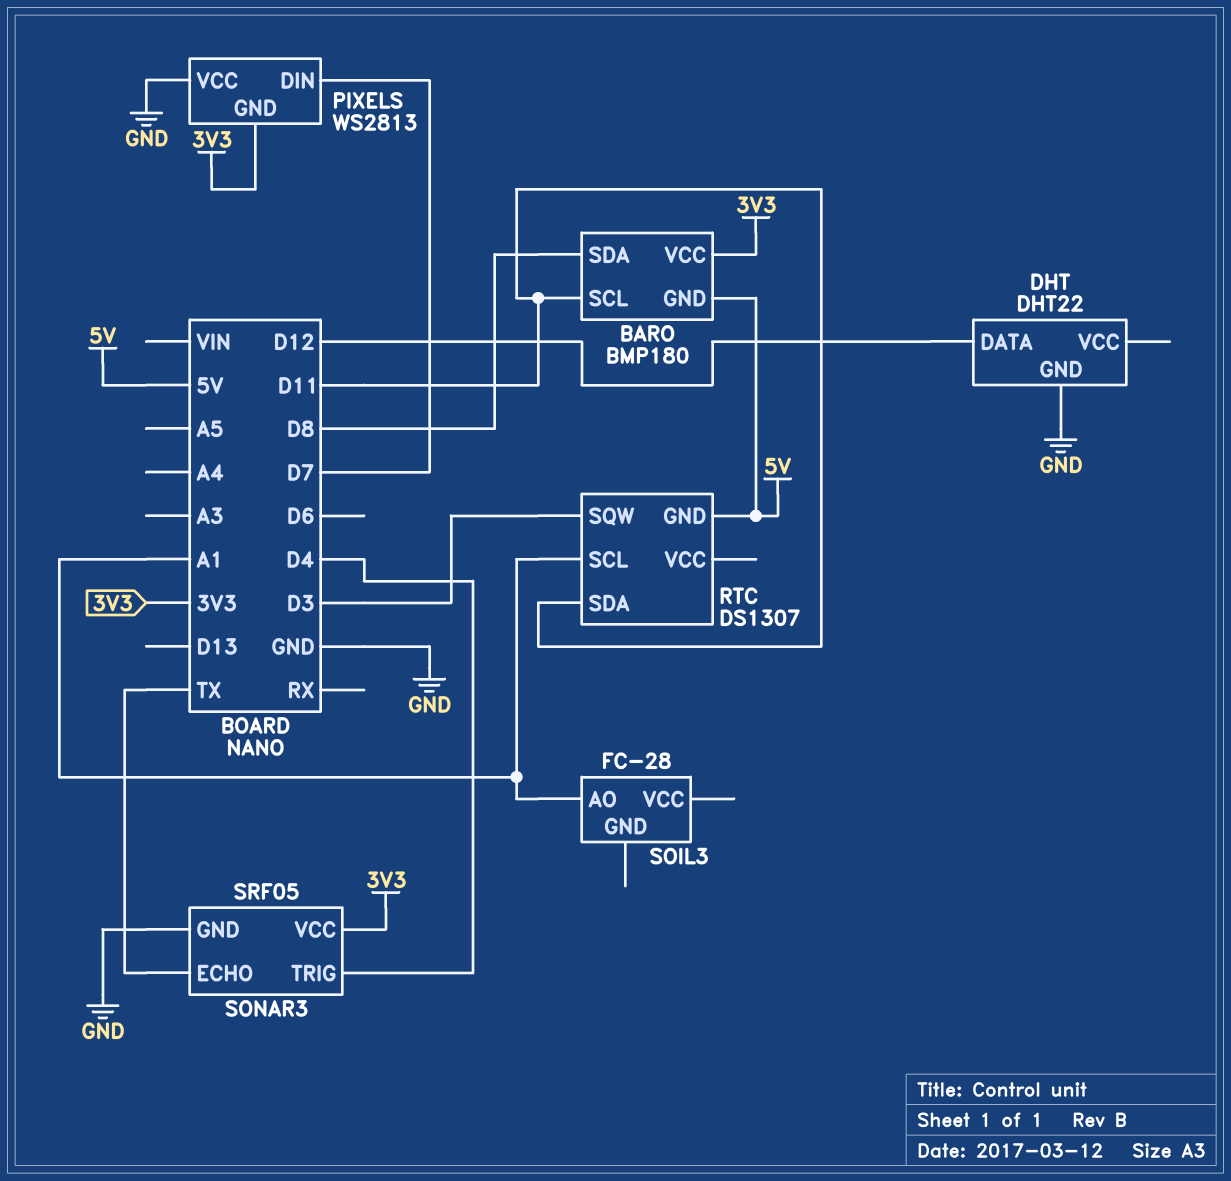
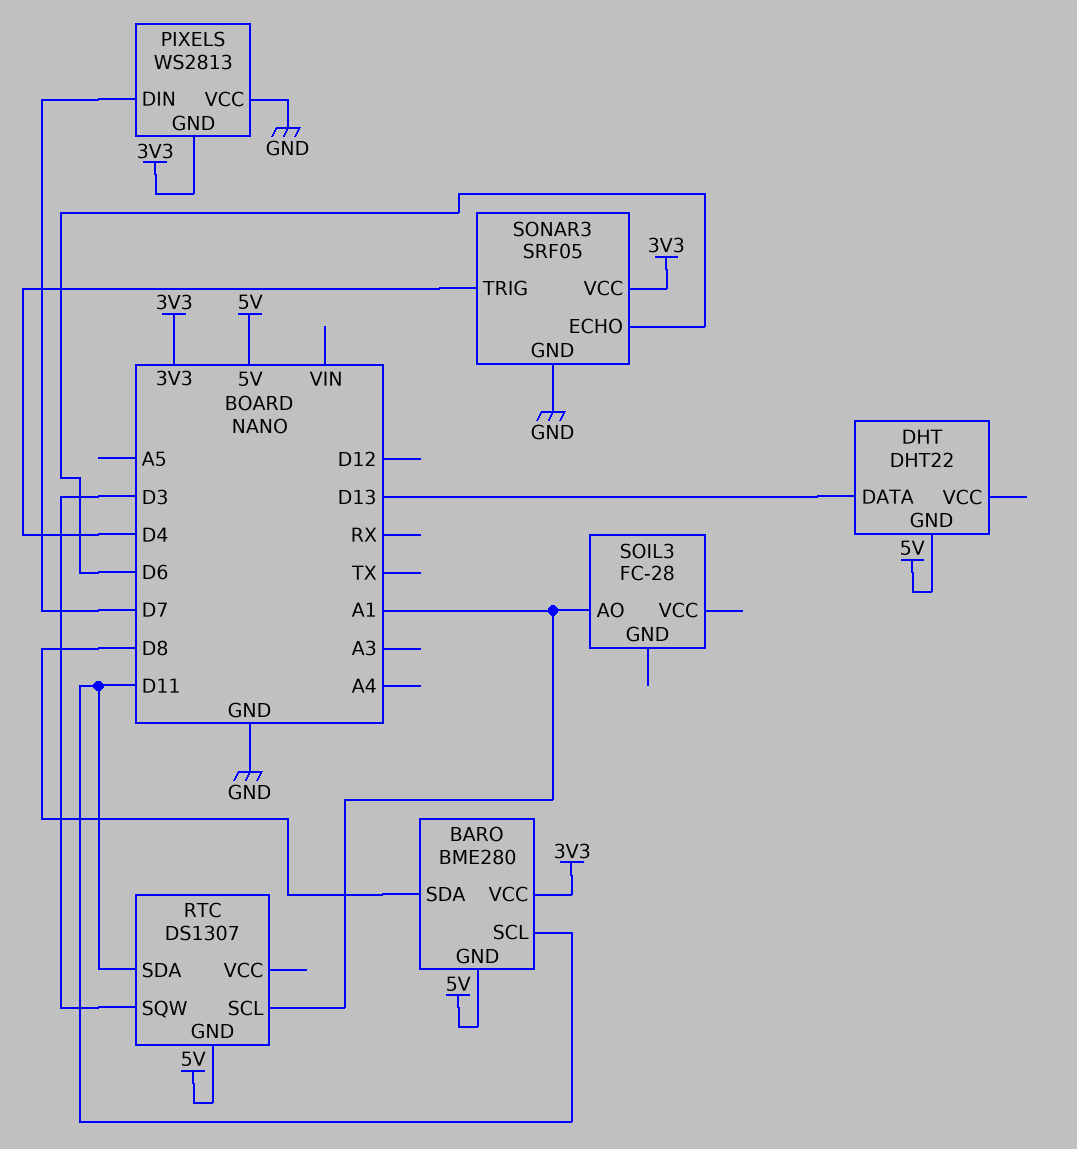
BARO: BMP180 -> BME280
DHT pin DATA: D12 -> D13
DHT pin GND: GND -> 5V
SONAR3 pin ECHO: TX -> D6

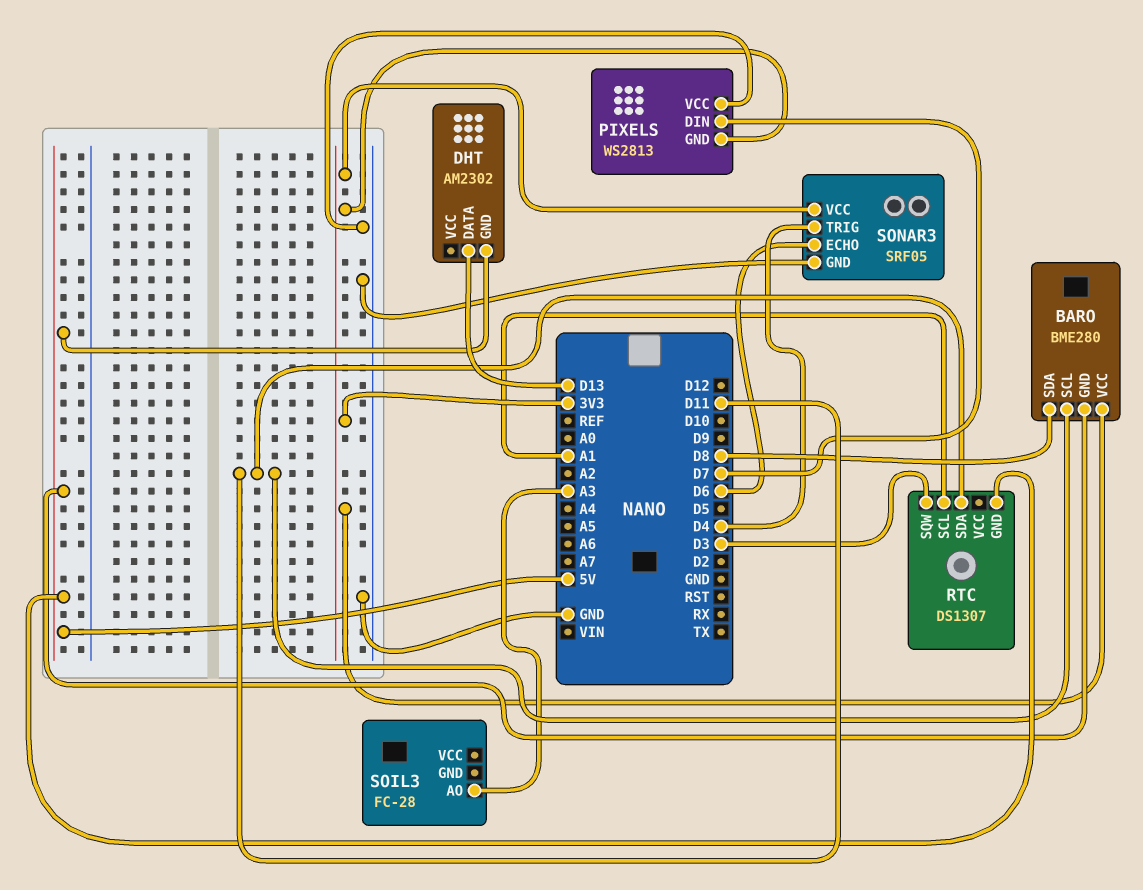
DHT: DHT22 -> AM2302
SOIL3 pin AO: A1 -> A3

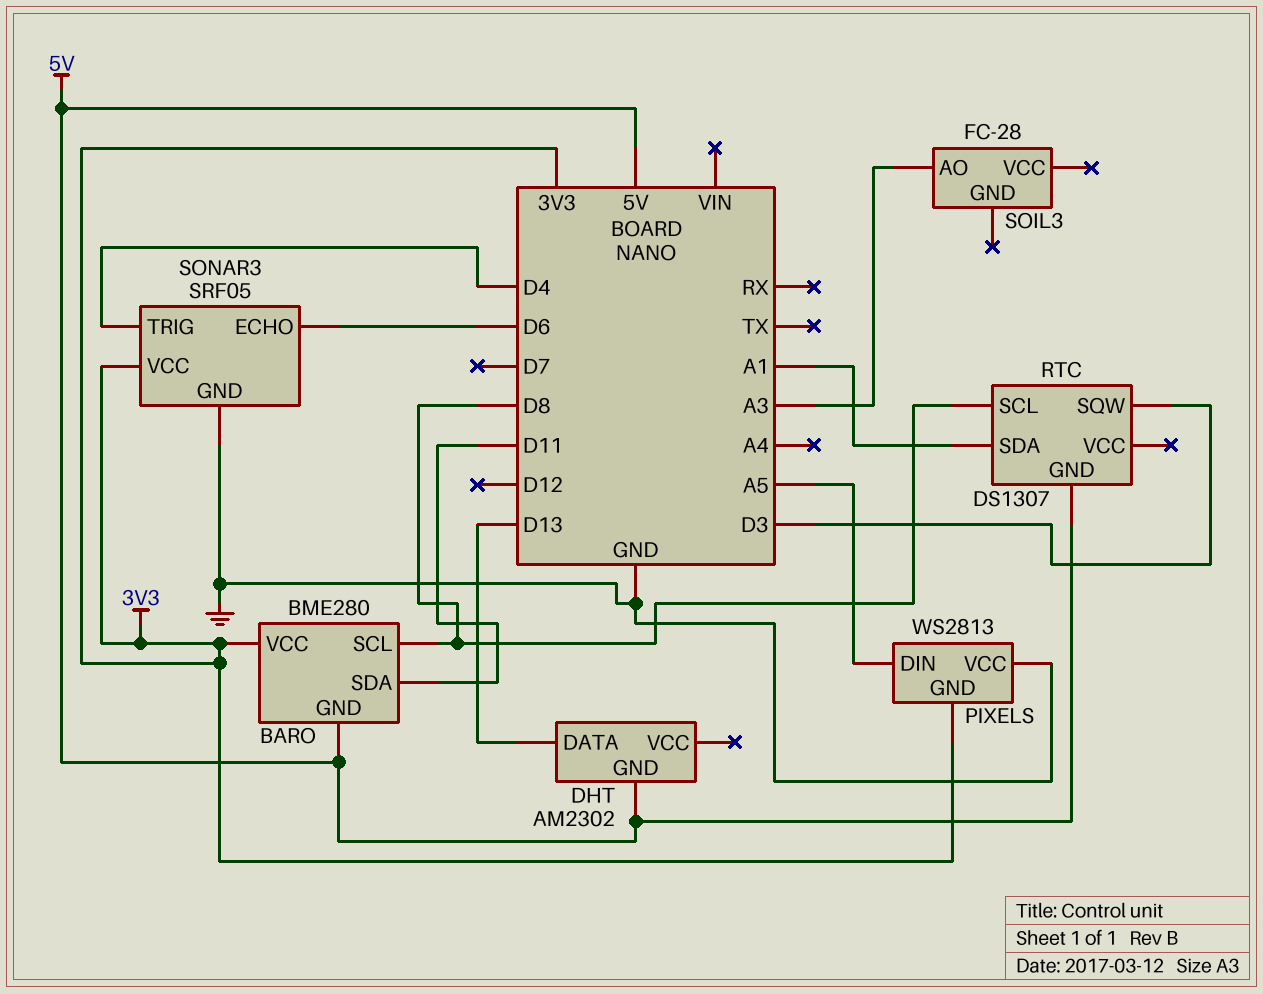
BARO pin SCL: D11 -> D8
BARO pin SDA: D8 -> D11
PIXELS pin DIN: D7 -> A5
RTC pin SCL: A1 -> D8
RTC pin SDA: D11 -> A1

